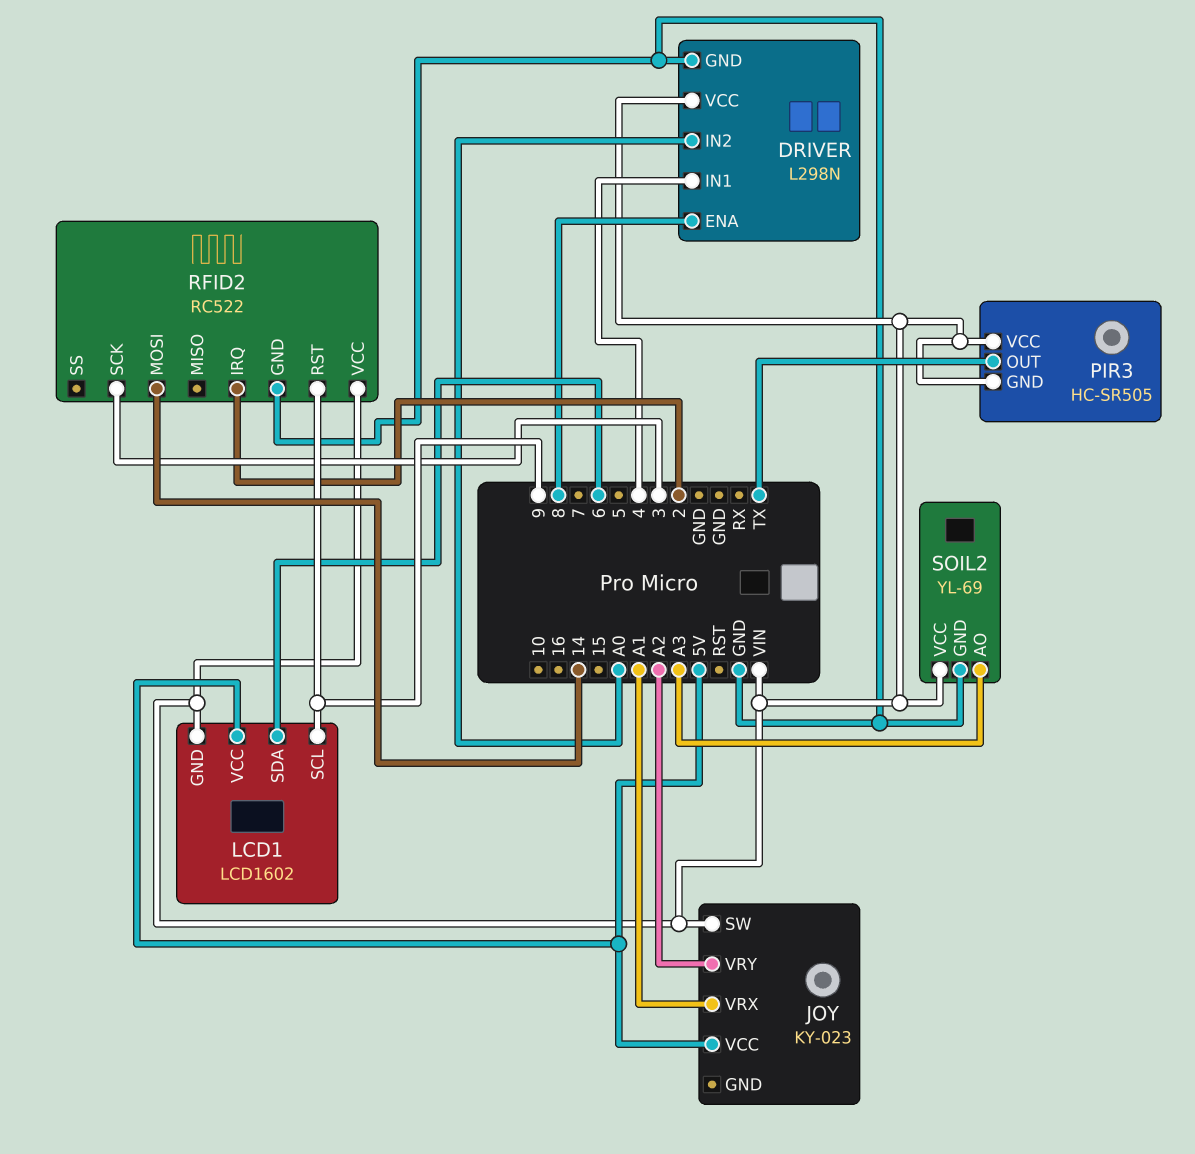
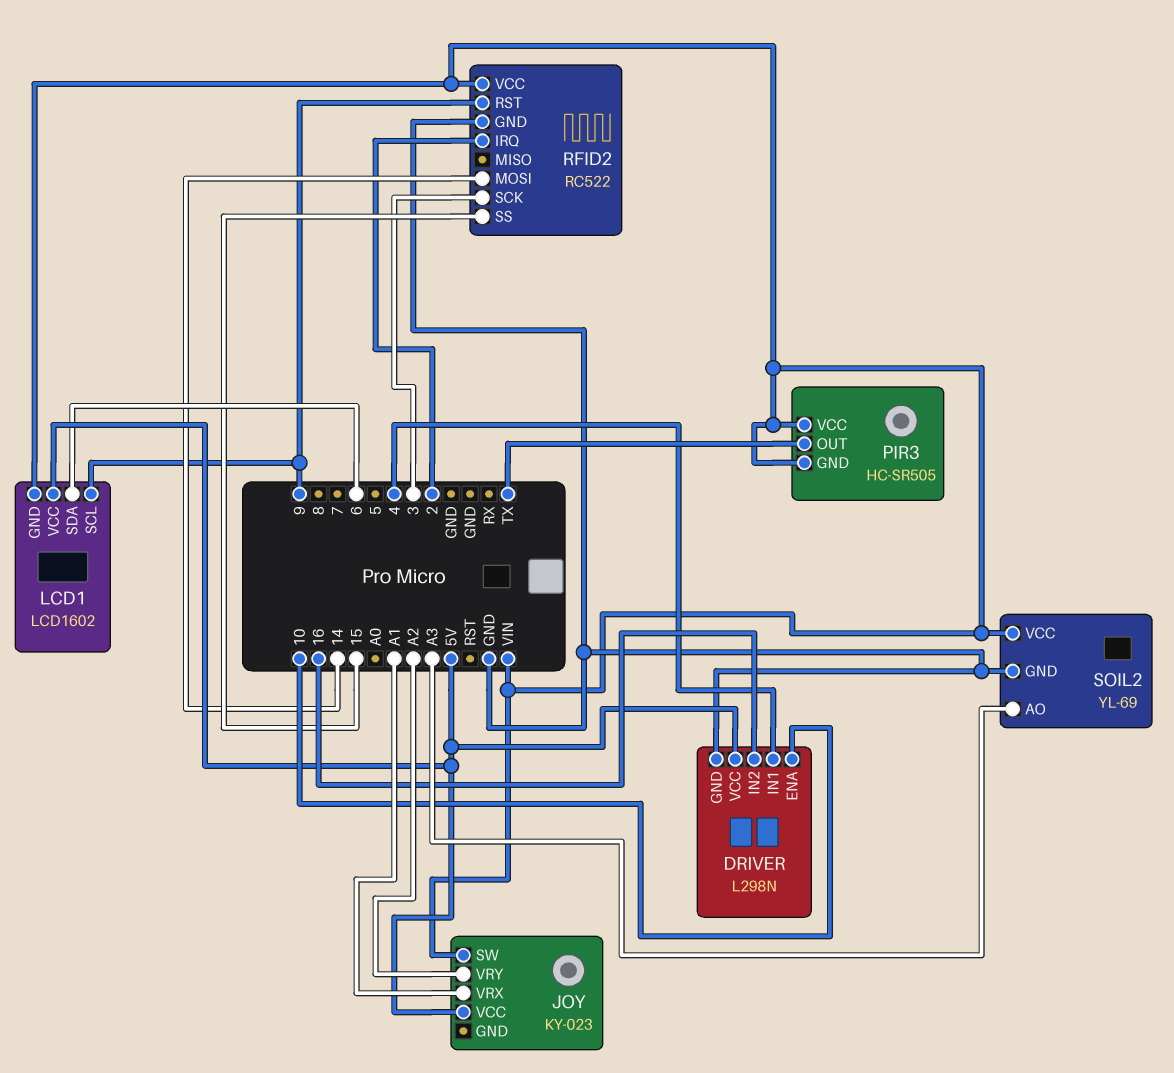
DRIVER pin ENA: 8 -> 10
DRIVER pin IN2: A0 -> 16
DRIVER pin VCC: VIN -> 5V
RFID2 pin SS: none -> 15

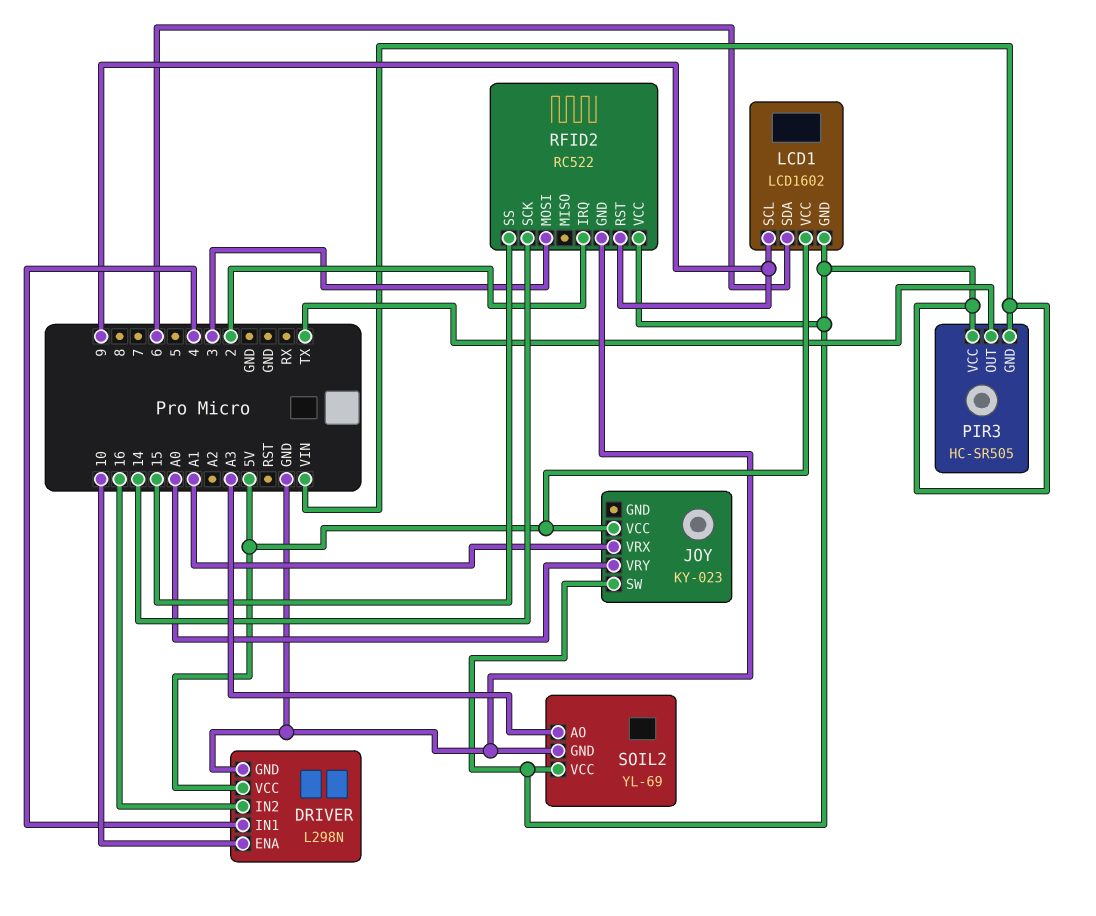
JOY pin VRY: A2 -> A0
RFID2 pin MOSI: 14 -> 3
RFID2 pin SCK: 3 -> 14

